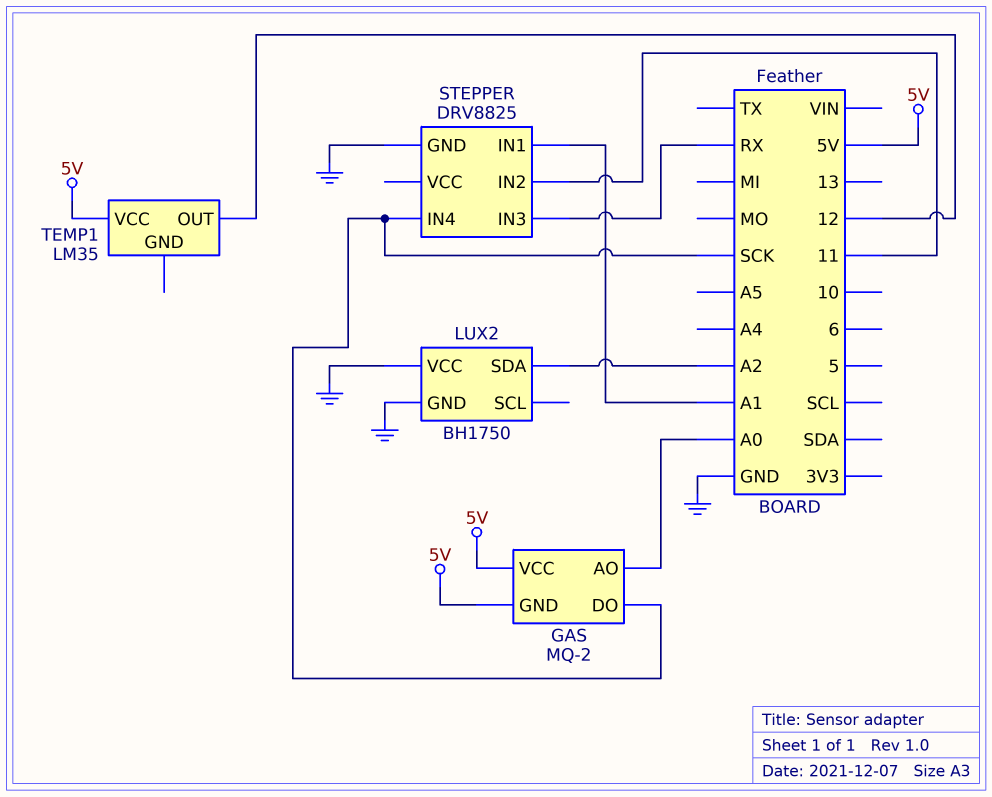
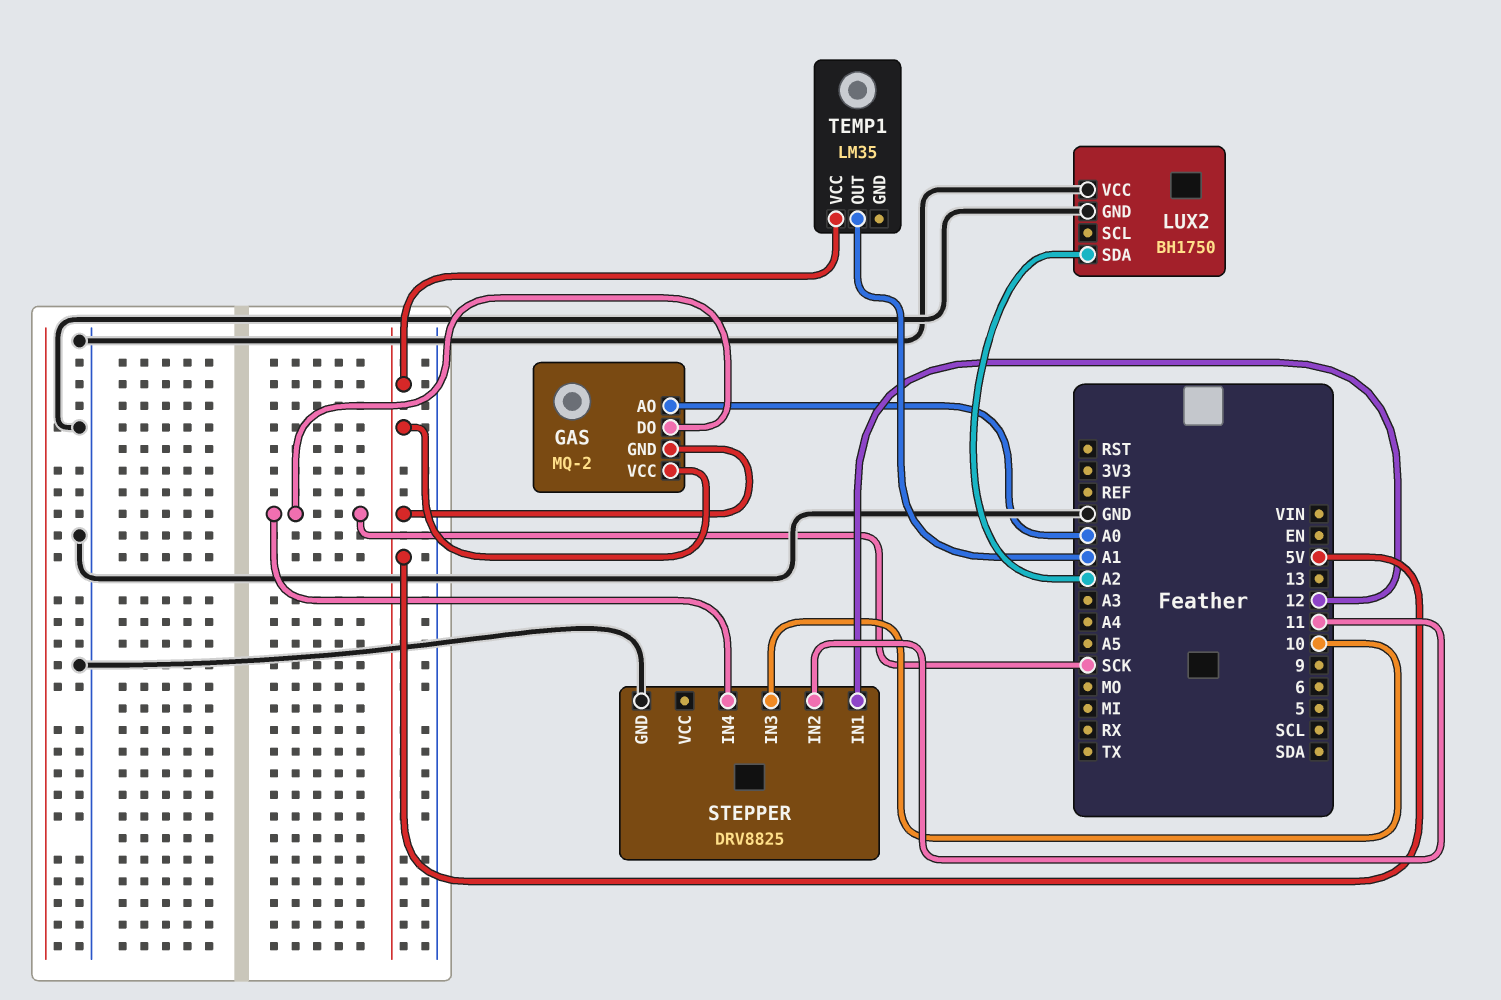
STEPPER pin IN1: A1 -> 12
STEPPER pin IN3: RX -> 10
TEMP1 pin OUT: 12 -> A1

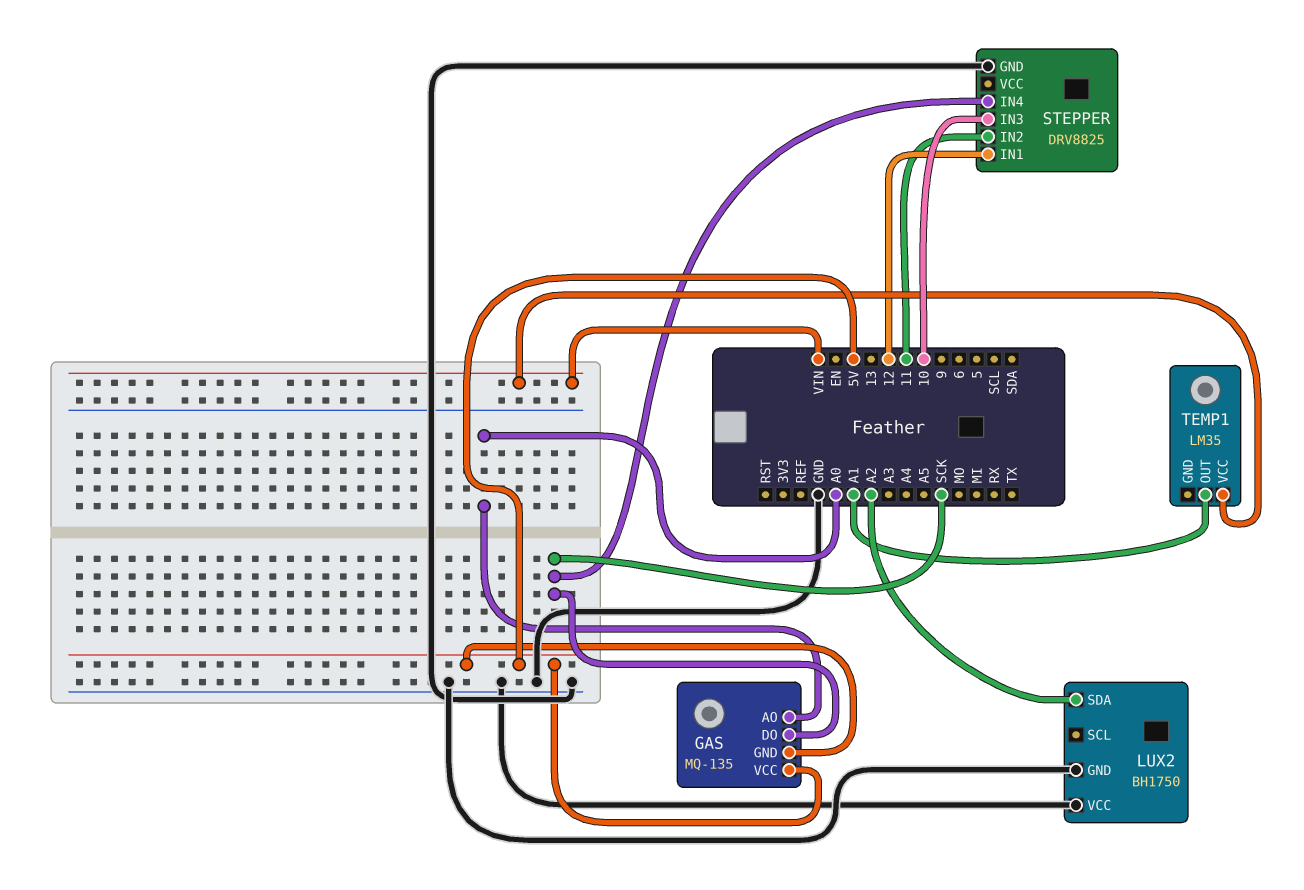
GAS: MQ-2 -> MQ-135
TEMP1 pin VCC: 5V -> VIN

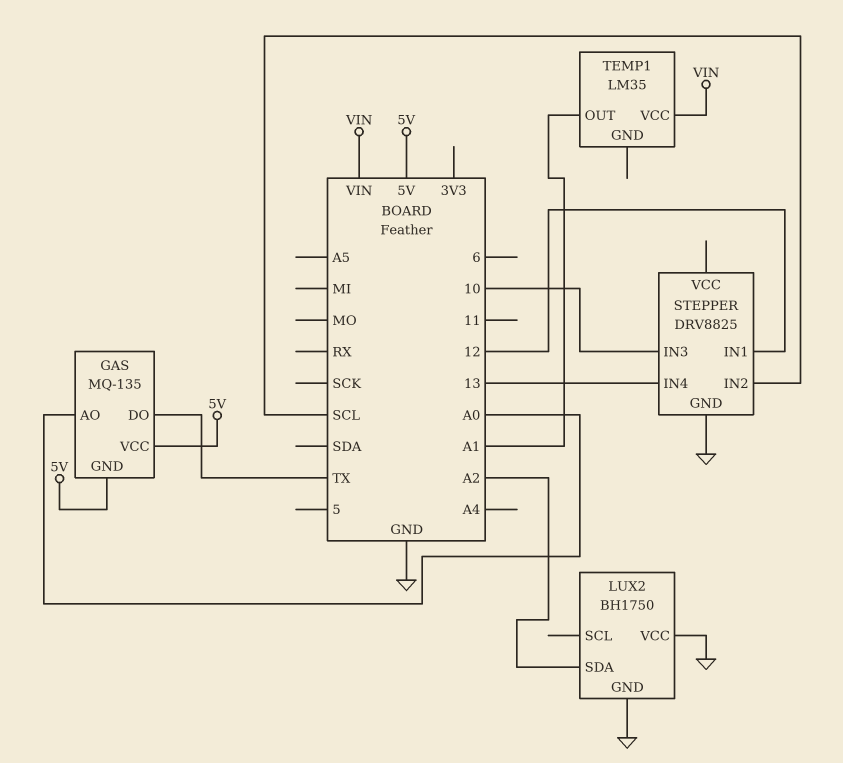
GAS pin DO: SCK -> TX
STEPPER pin IN2: 11 -> SCL
STEPPER pin IN4: SCK -> 13

